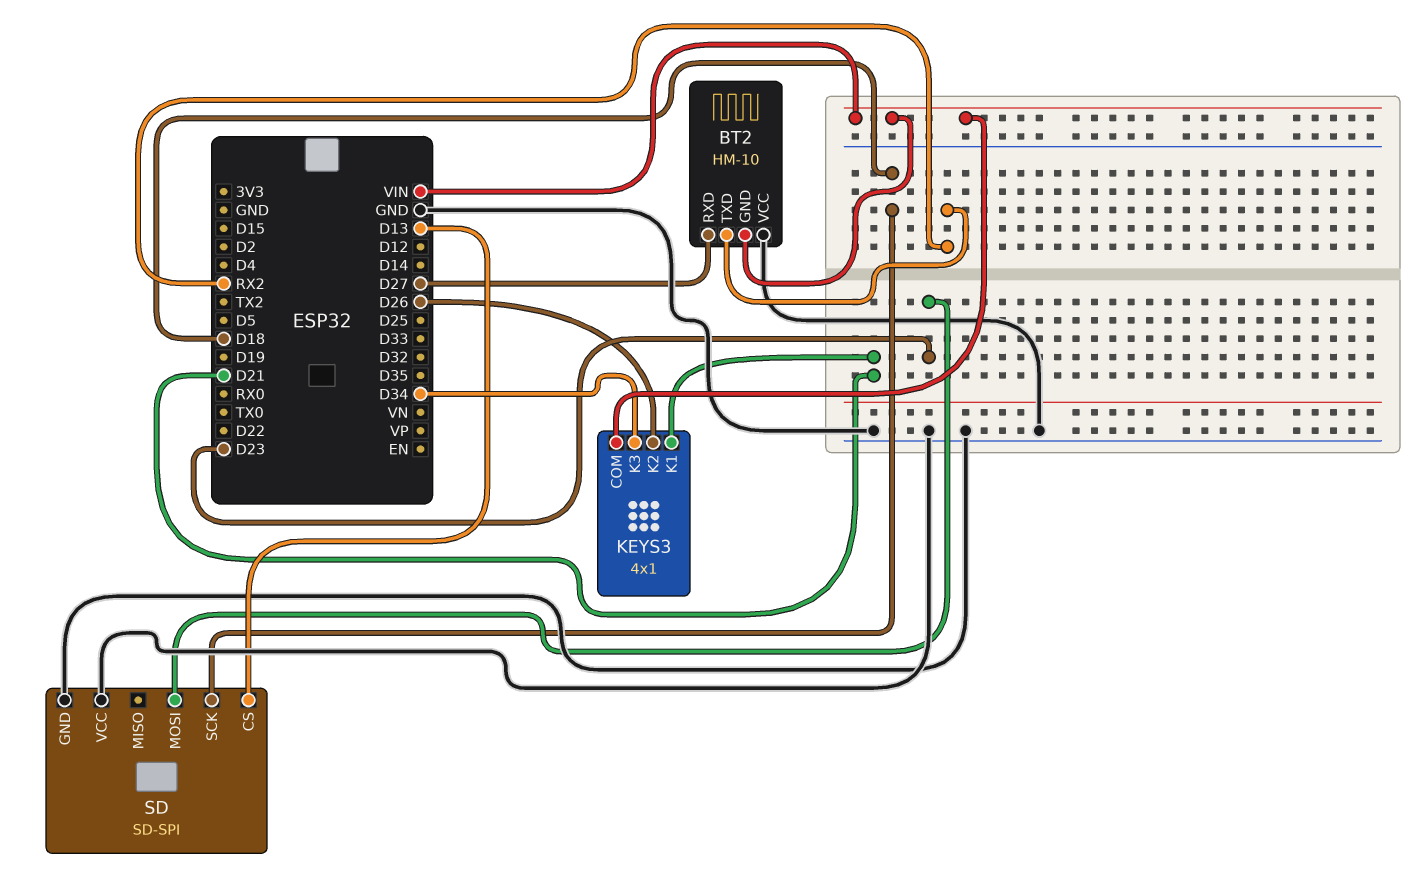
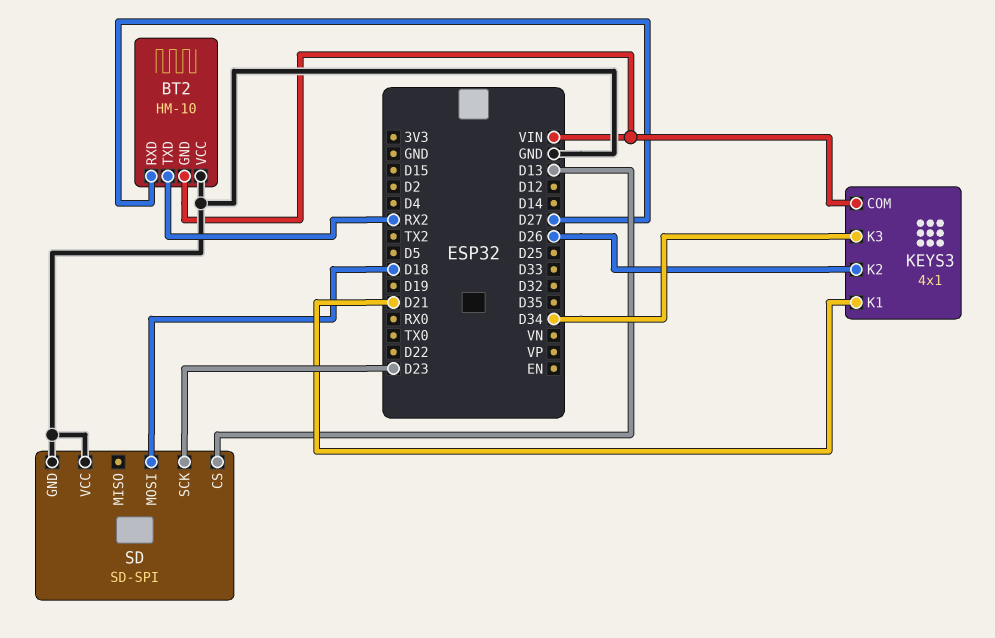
SD pin MOSI: D23 -> D18
SD pin SCK: D18 -> D23

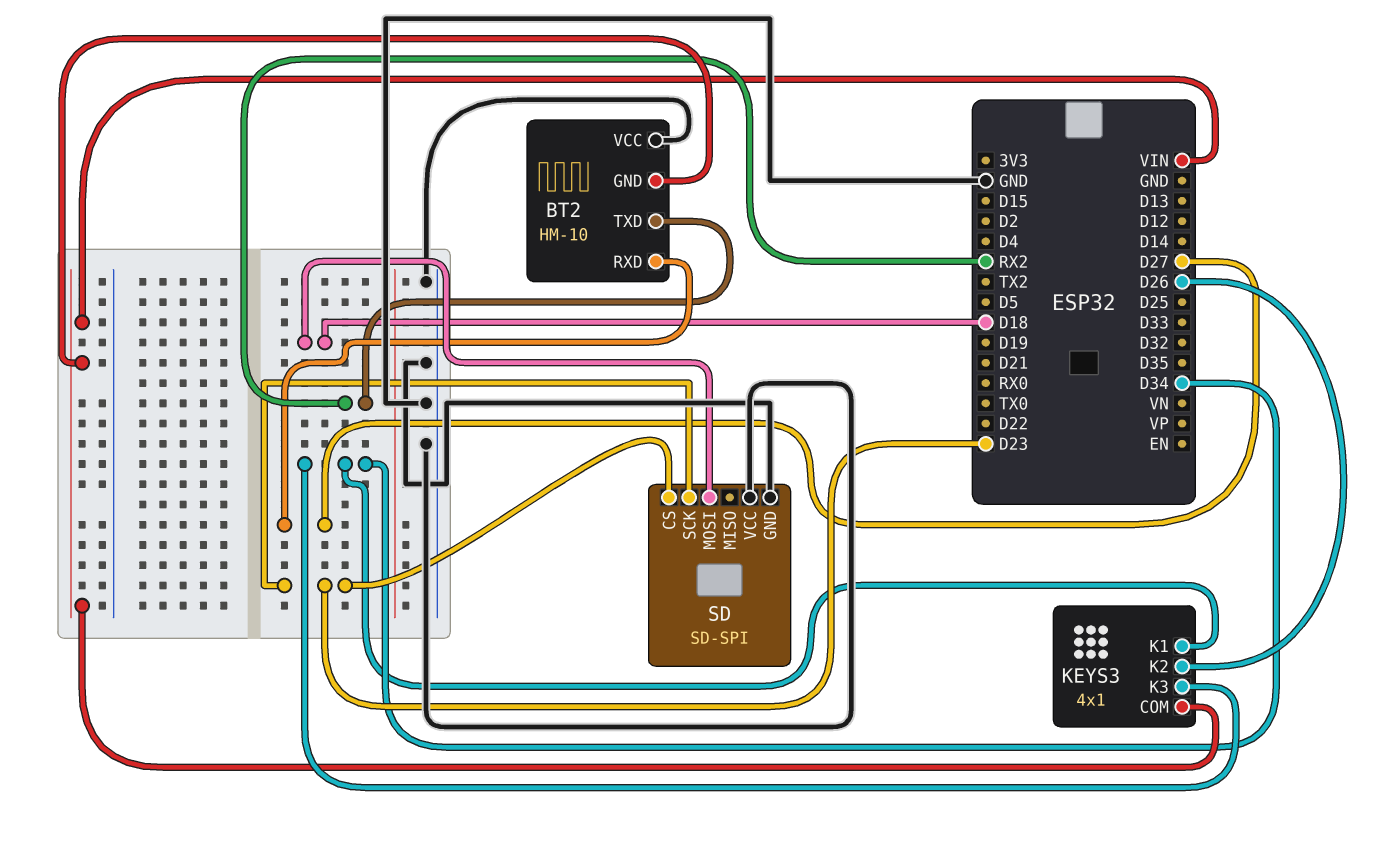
KEYS3 pin K1: D21 -> D34
SD pin CS: D13 -> D23

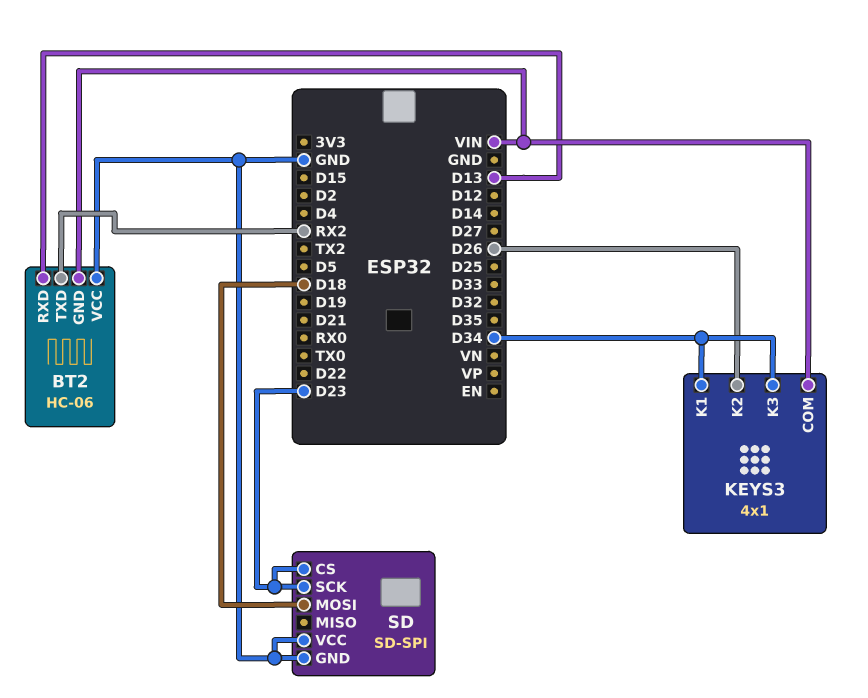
BT2: HM-10 -> HC-06
BT2 pin RXD: D27 -> D13

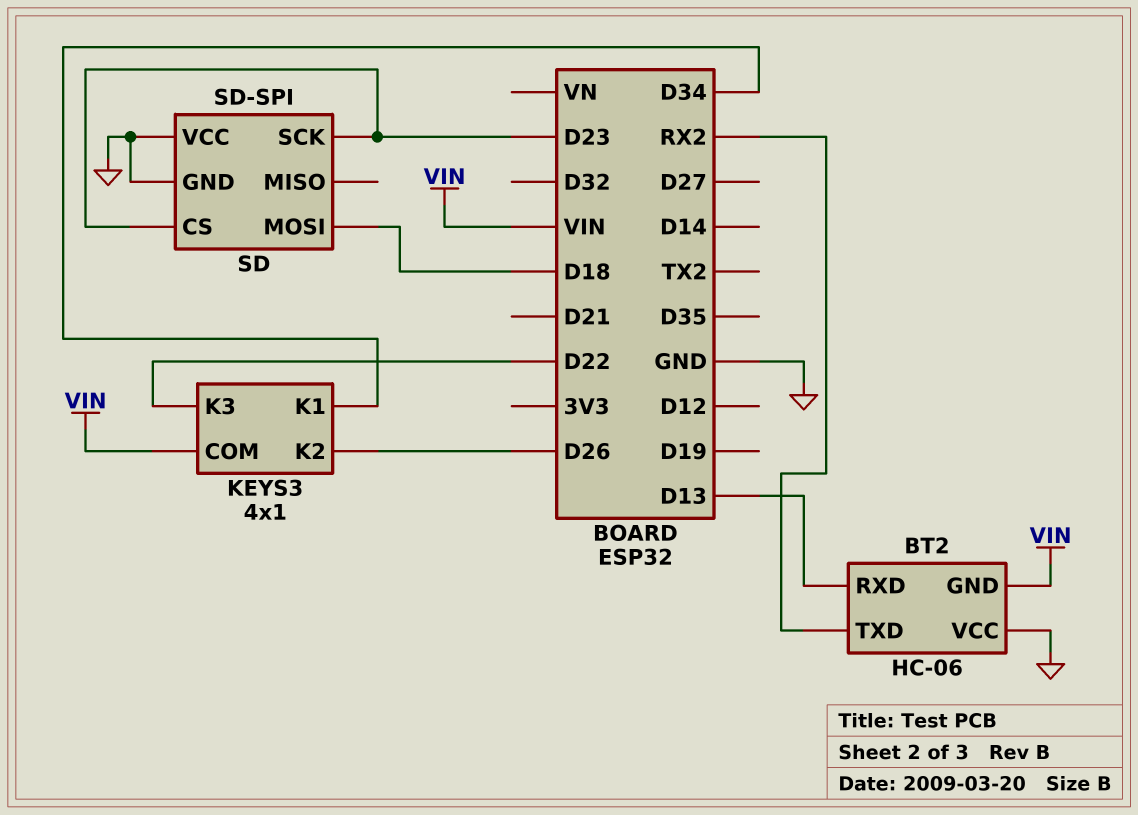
KEYS3 pin K3: D34 -> D22

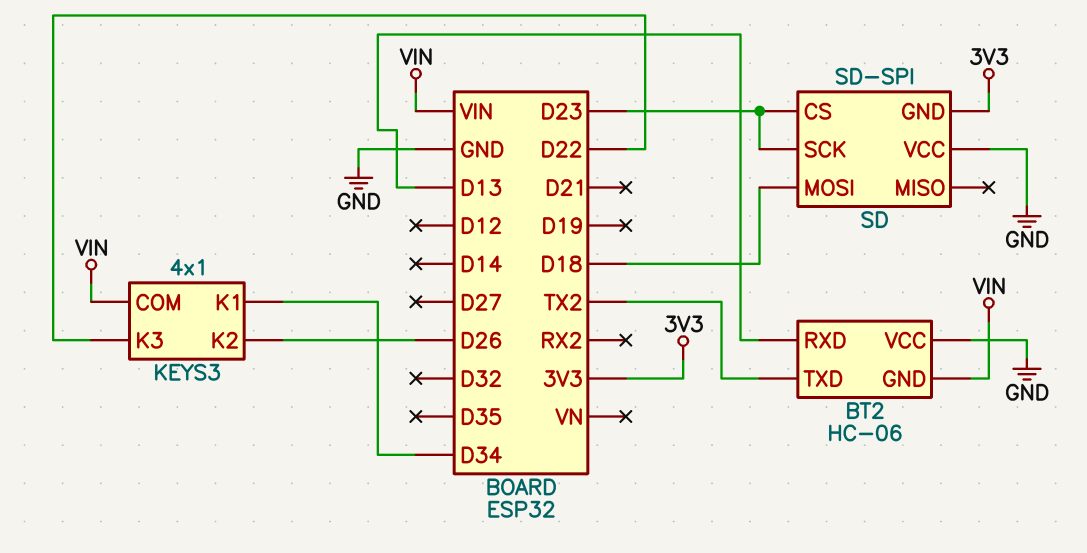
BT2 pin TXD: RX2 -> TX2
SD pin GND: GND -> 3V3

